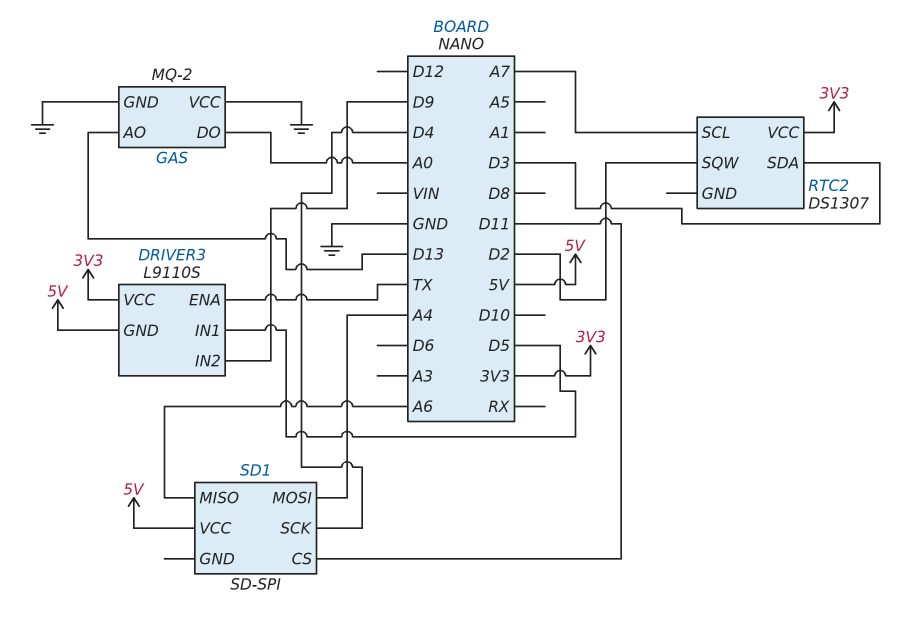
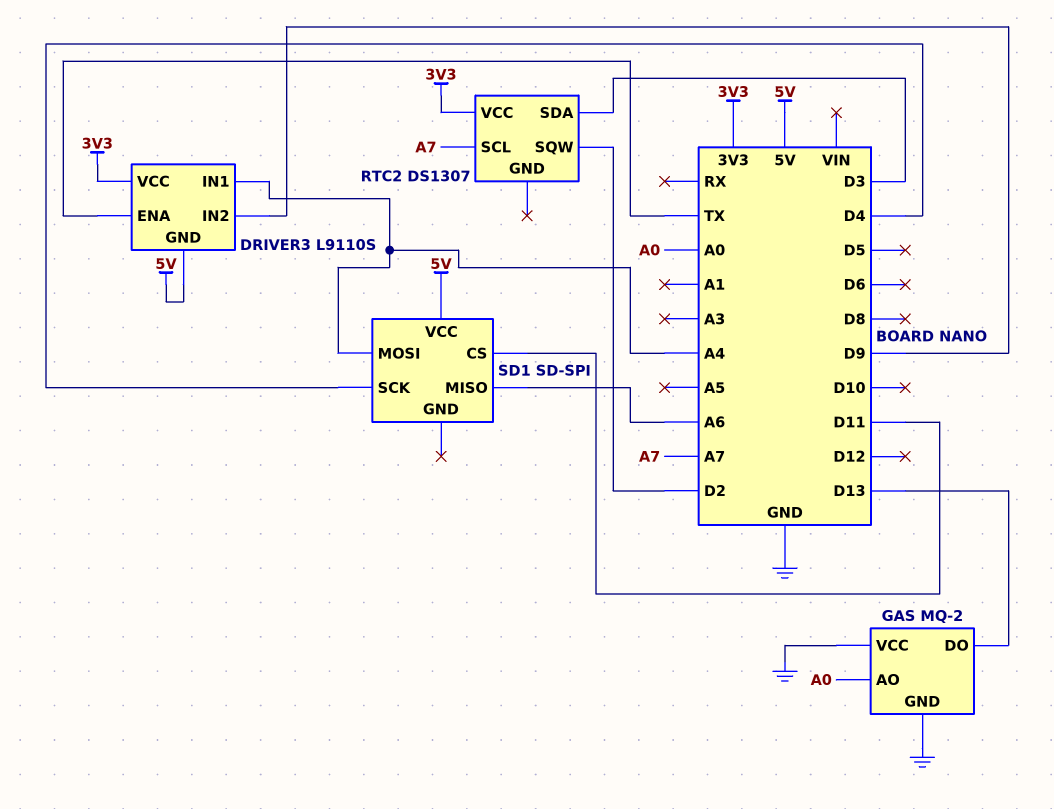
DRIVER3 pin IN1: D5 -> A4
GAS pin AO: D13 -> A0
GAS pin DO: A0 -> D13

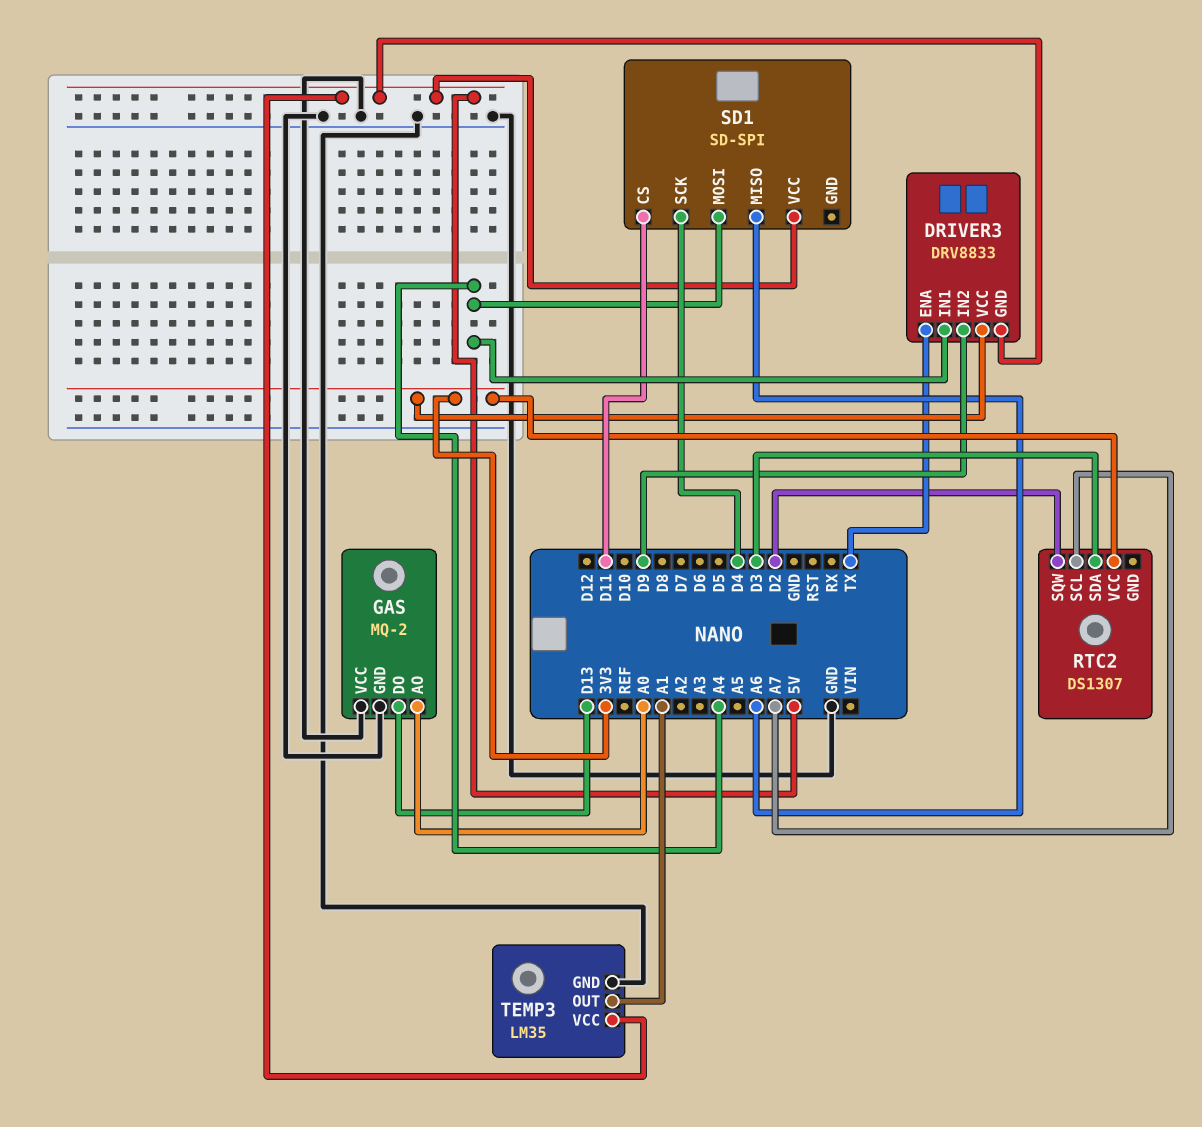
DRIVER3: L9110S -> DRV8833
TEMP3: none -> LM35
TEMP3 pin GND: none -> GND
TEMP3 pin OUT: none -> A1
TEMP3 pin VCC: none -> 5V

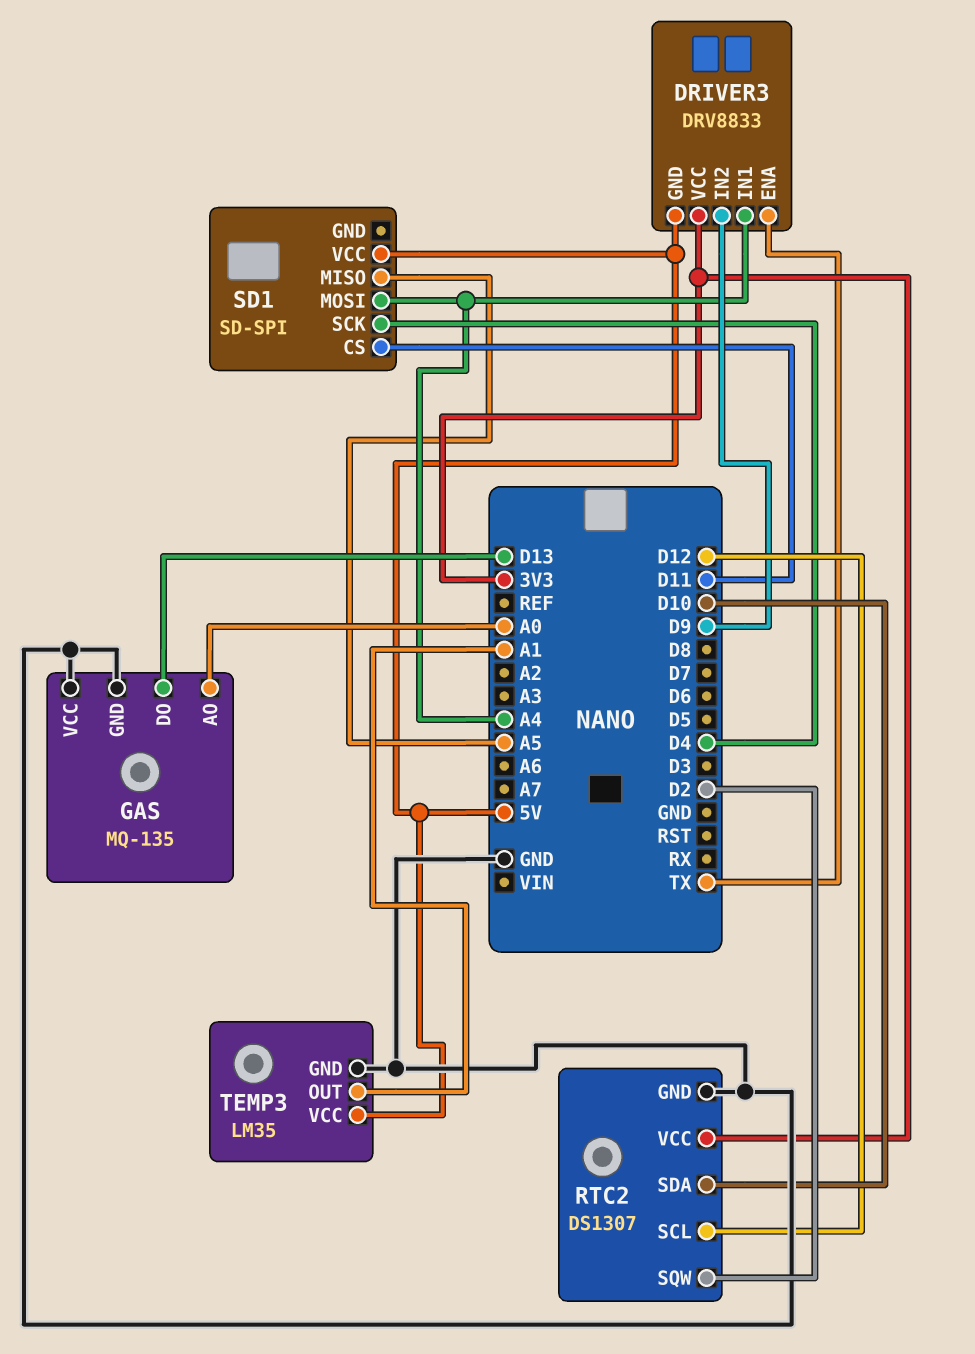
GAS: MQ-2 -> MQ-135
RTC2 pin GND: none -> GND
RTC2 pin SCL: A7 -> D12
RTC2 pin SDA: D3 -> D10
SD1 pin MISO: A6 -> A5

